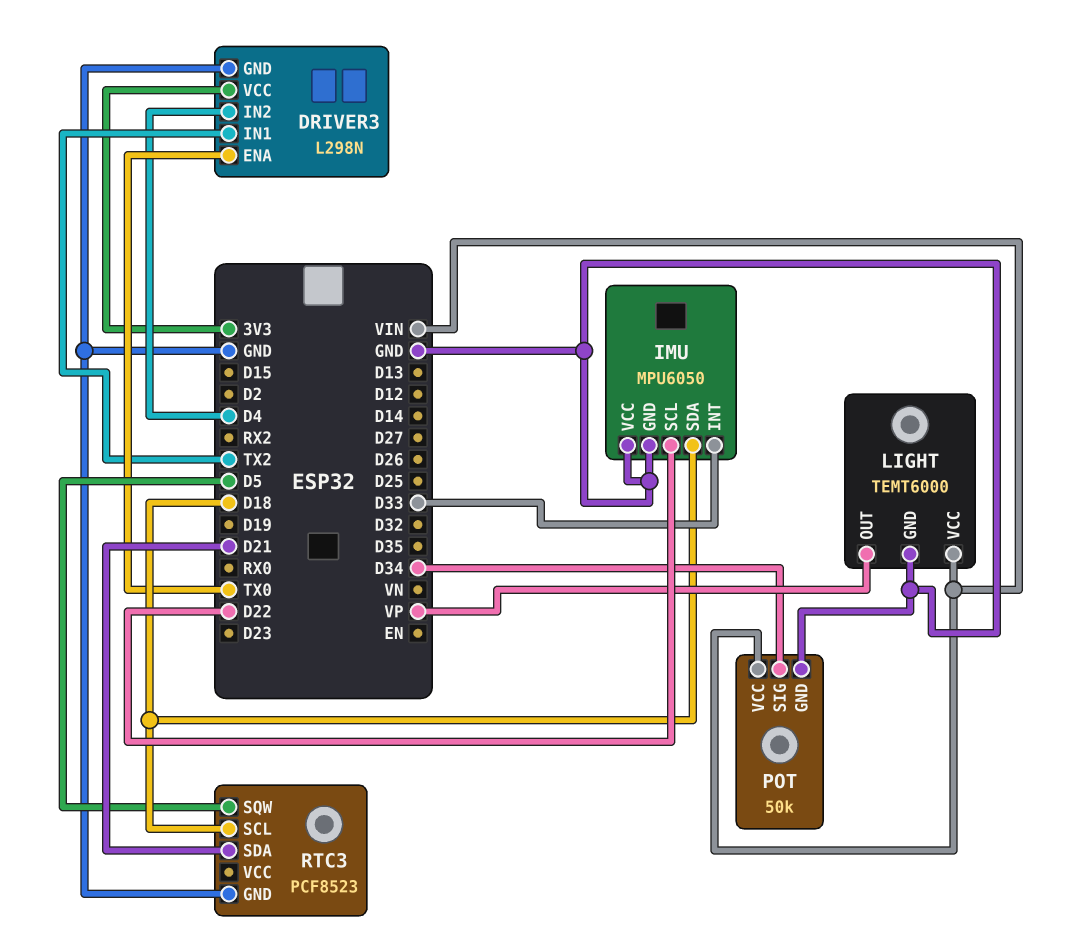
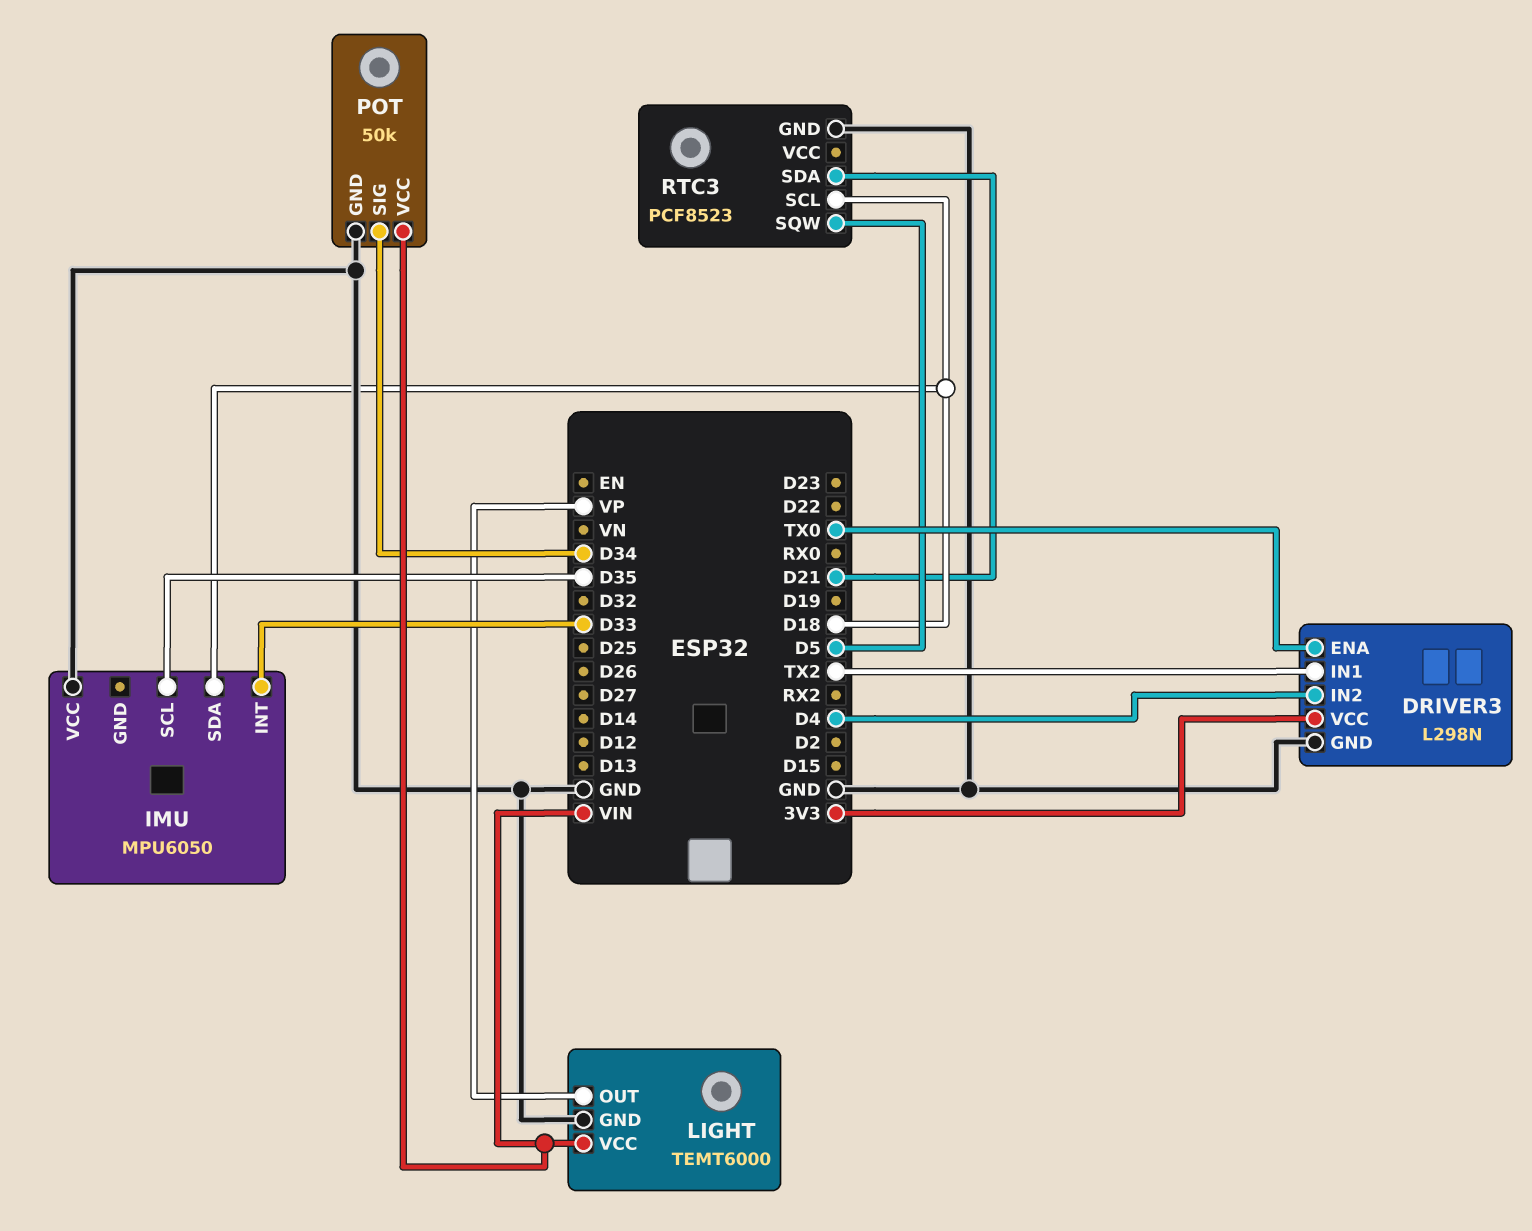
IMU pin GND: GND -> none
IMU pin SCL: D22 -> D35

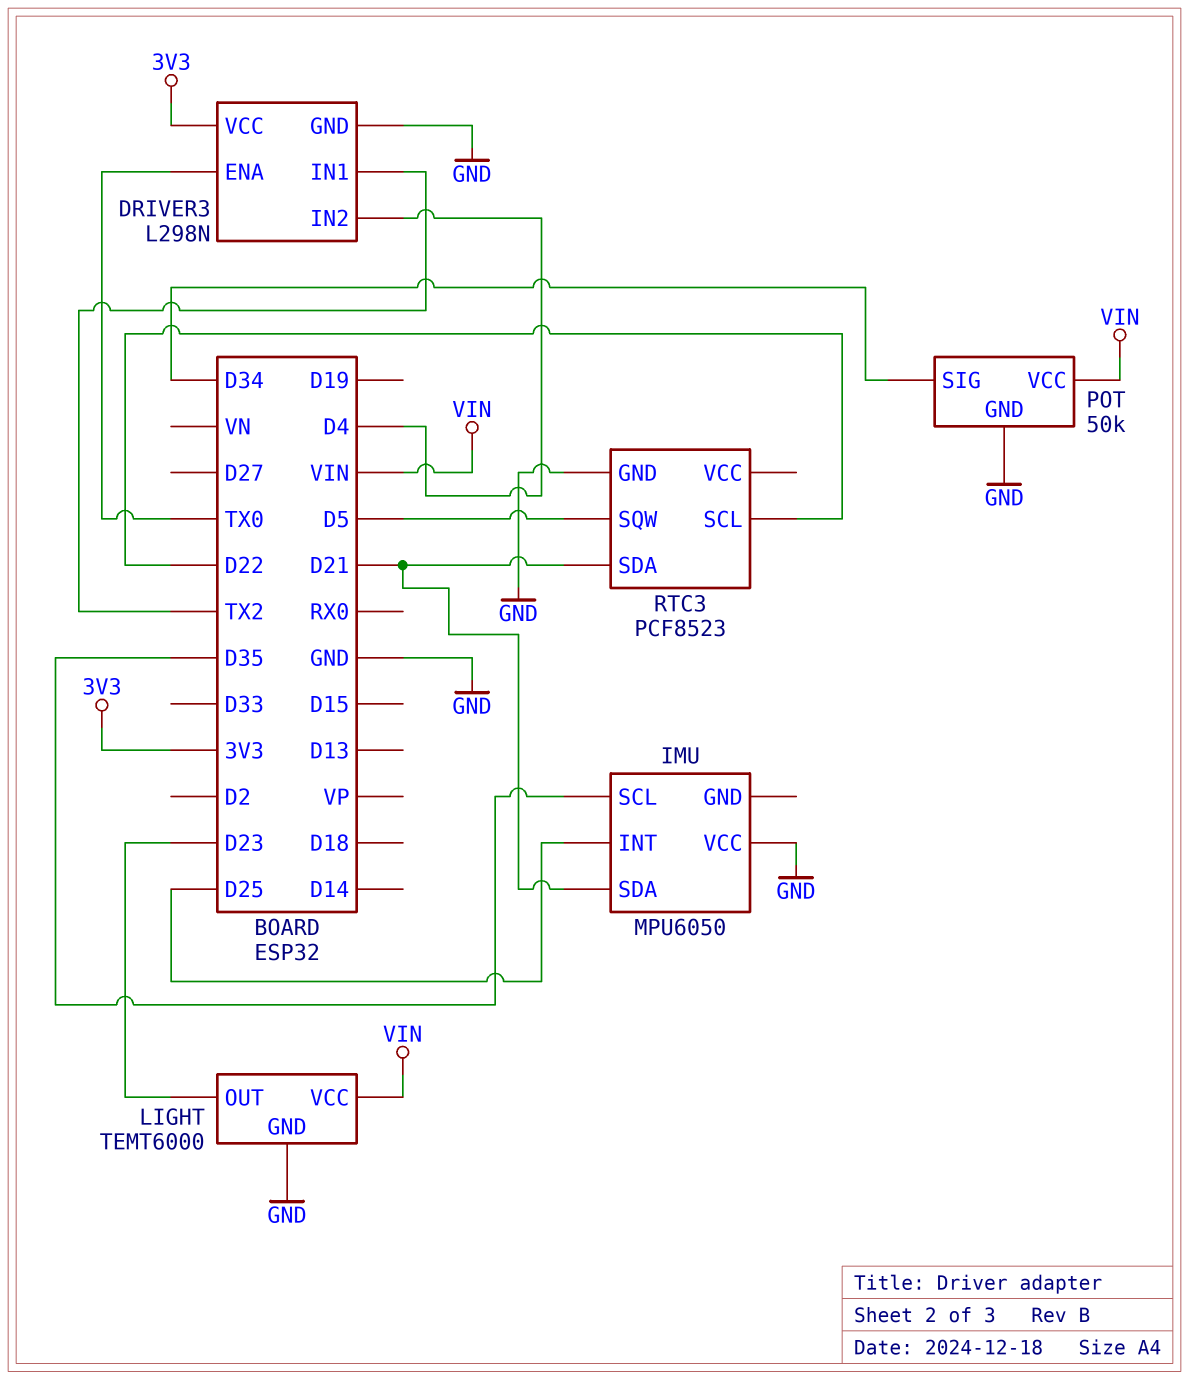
IMU pin INT: D33 -> D25
IMU pin SDA: D18 -> D21
LIGHT pin OUT: VP -> D23
RTC3 pin SCL: D18 -> D22

